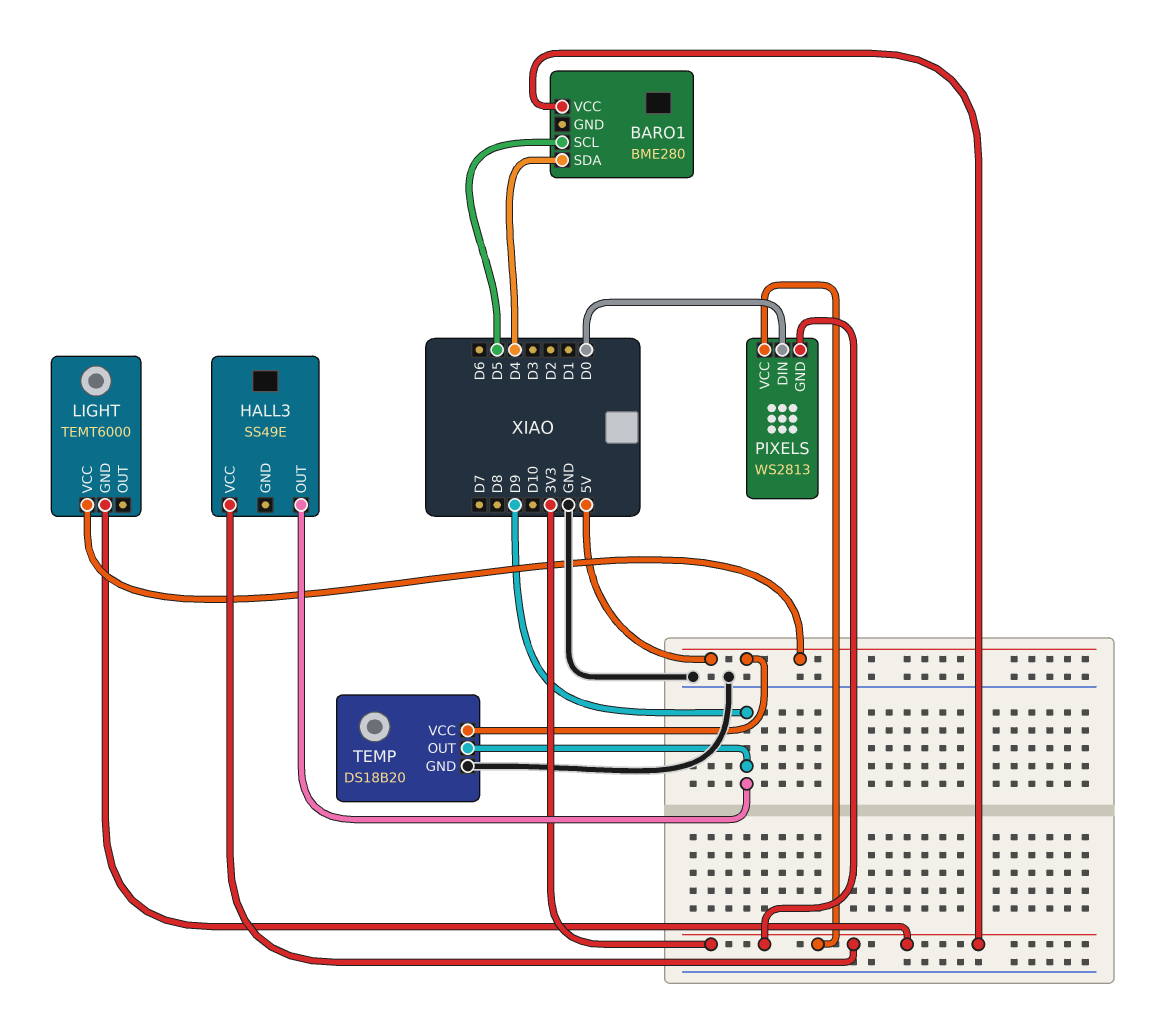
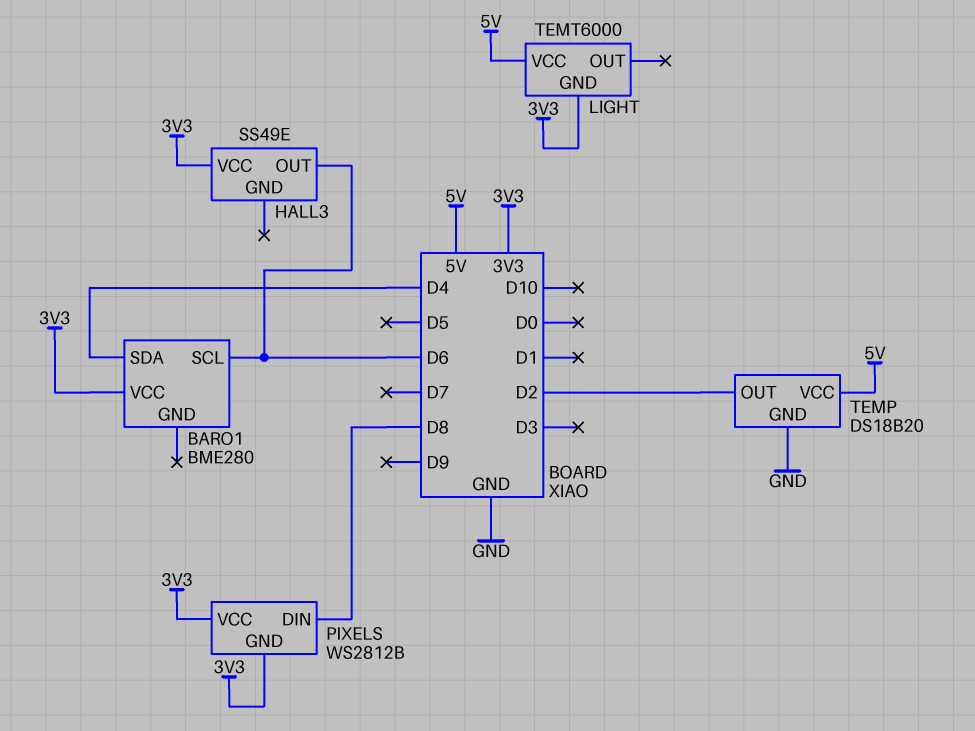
BARO1 pin SCL: D5 -> D6
HALL3 pin OUT: D9 -> D6
PIXELS: WS2813 -> WS2812B
PIXELS pin DIN: D0 -> D8
TEMP pin OUT: D9 -> D2

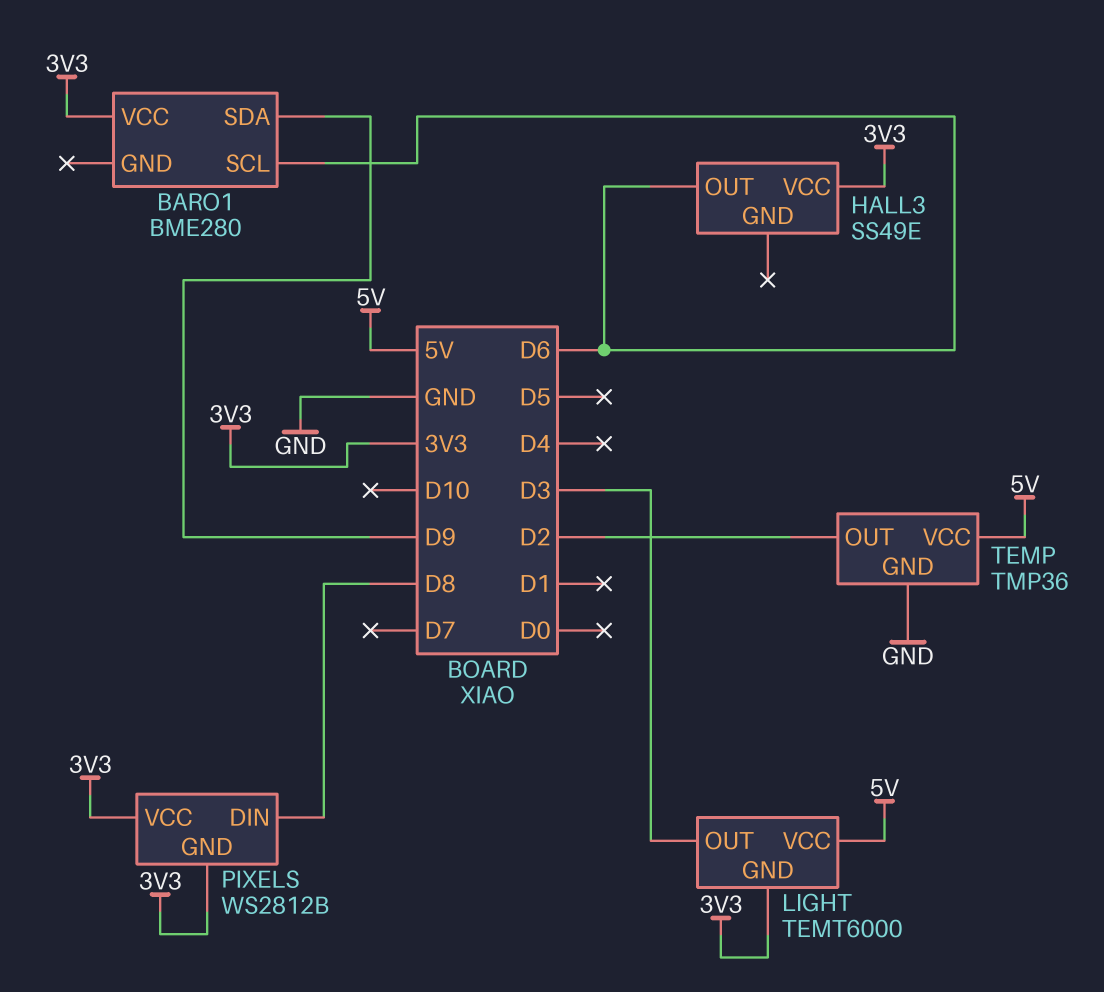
BARO1 pin SDA: D4 -> D9
LIGHT pin OUT: none -> D3
TEMP: DS18B20 -> TMP36

